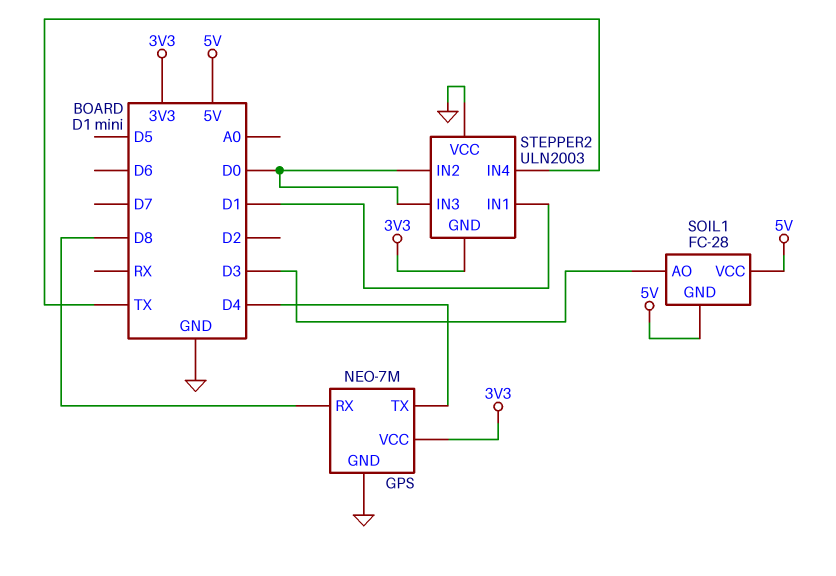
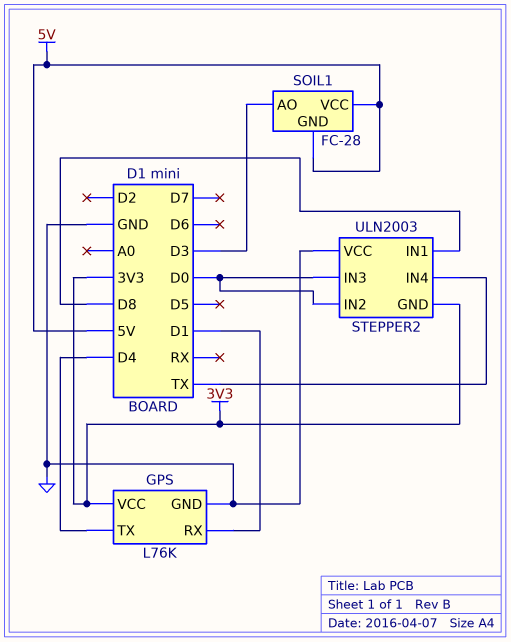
GPS: NEO-7M -> L76K
GPS pin RX: D8 -> D1
STEPPER2 pin IN1: D1 -> D8

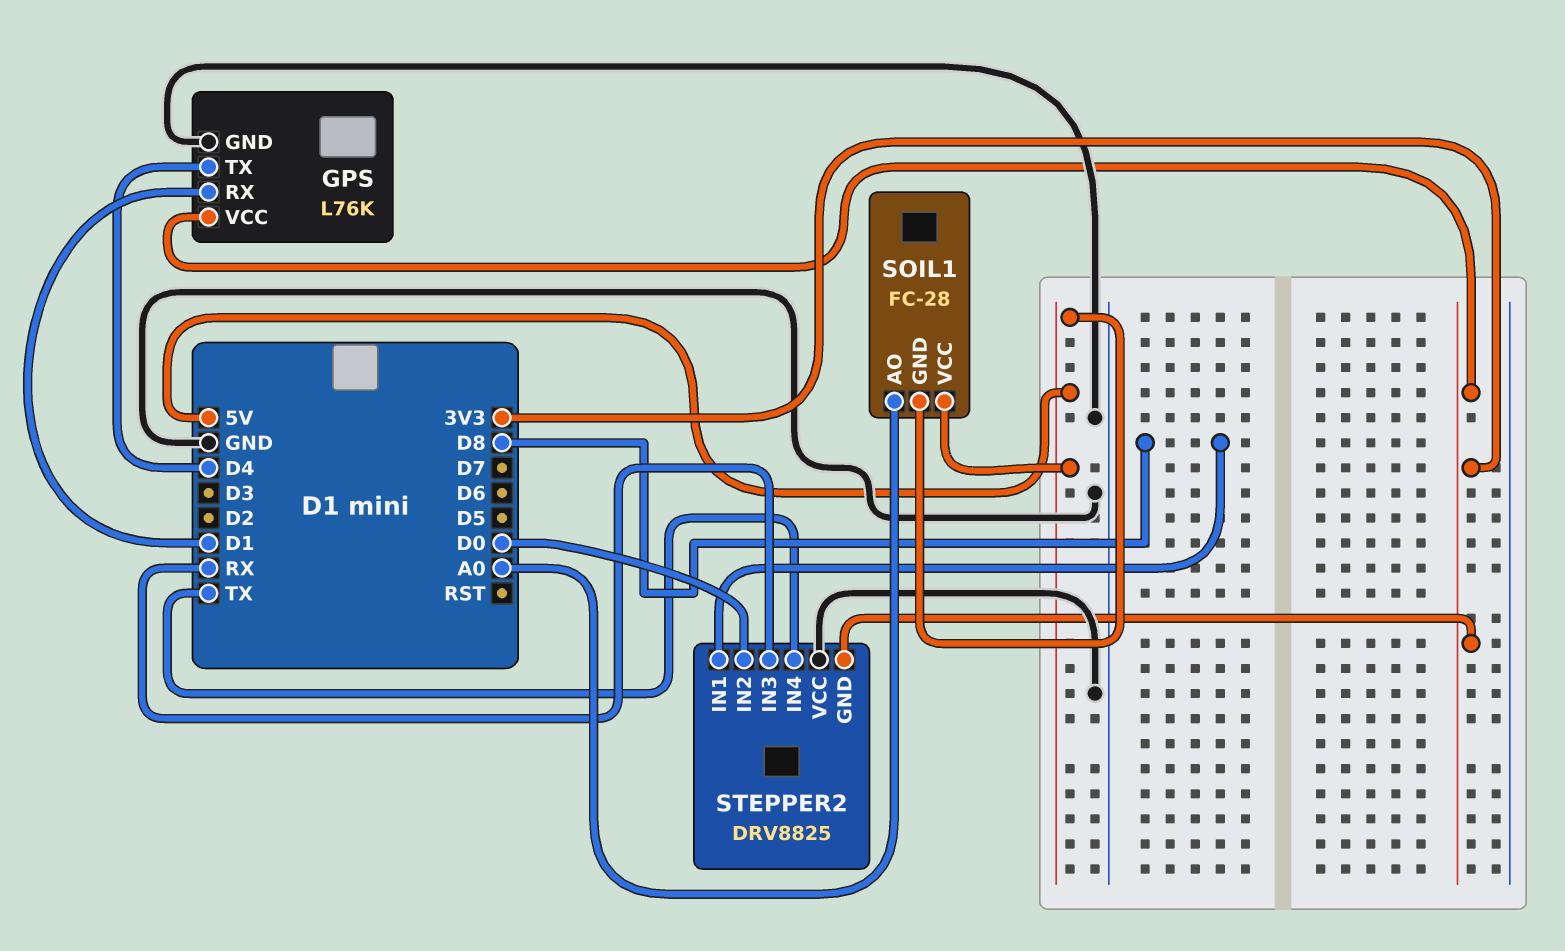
SOIL1 pin AO: D3 -> A0
STEPPER2: ULN2003 -> DRV8825
STEPPER2 pin IN3: D0 -> RX

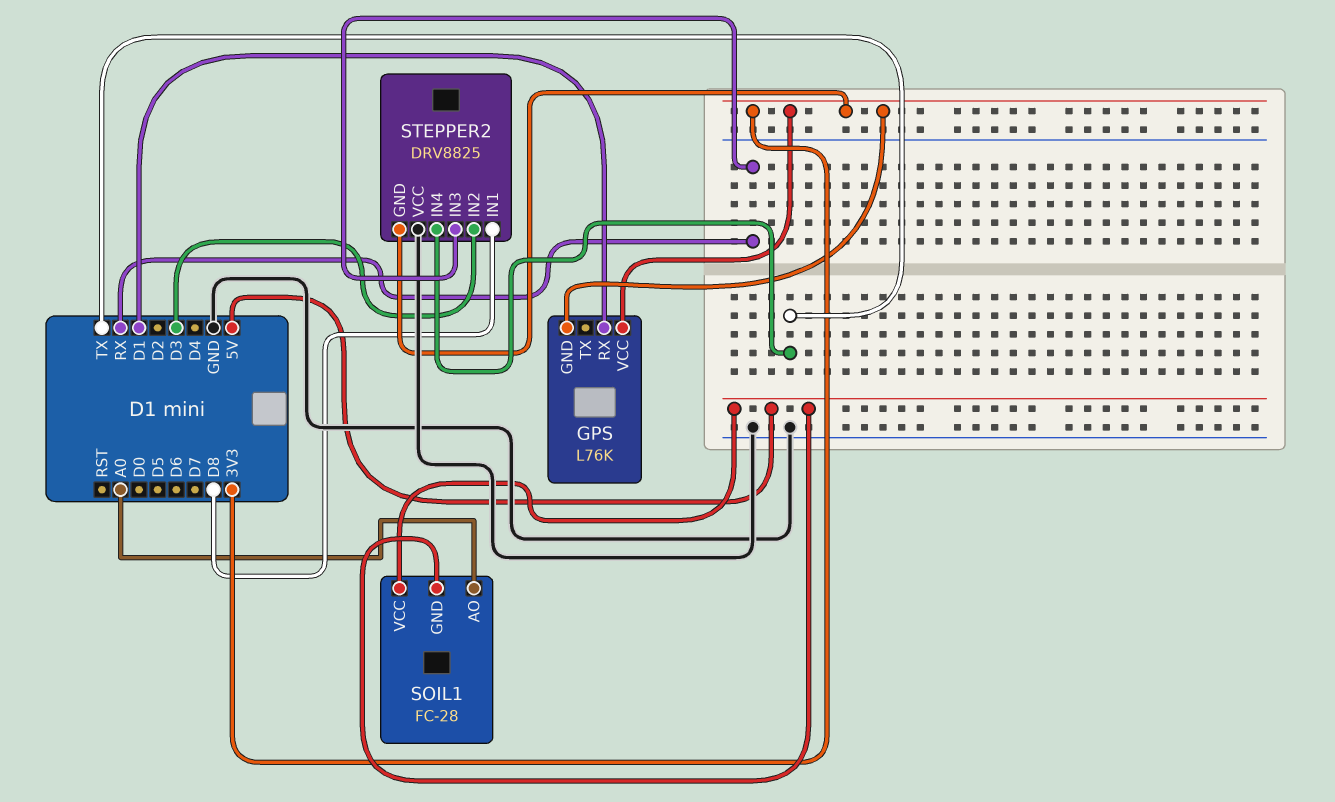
GPS pin GND: GND -> 3V3
GPS pin TX: D4 -> none
STEPPER2 pin IN2: D0 -> D3

